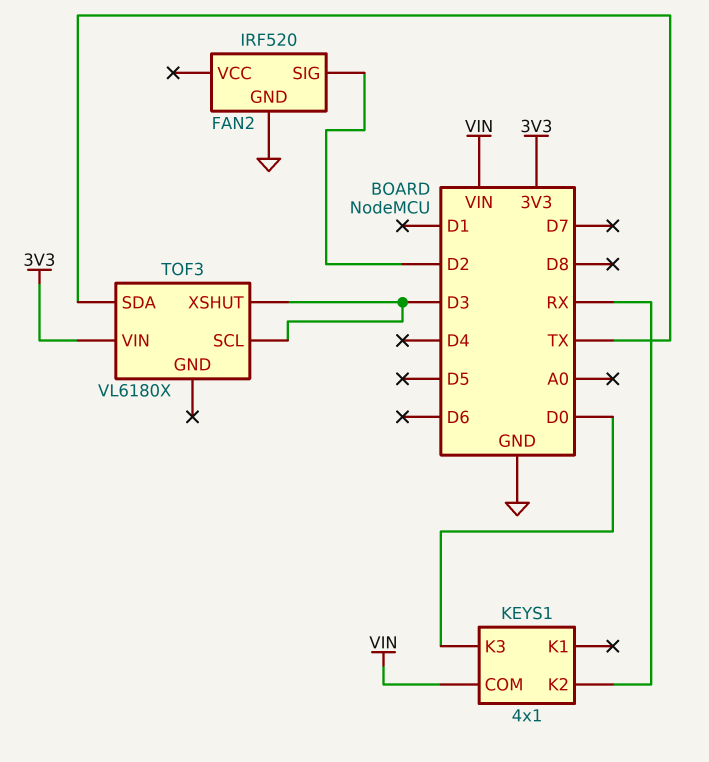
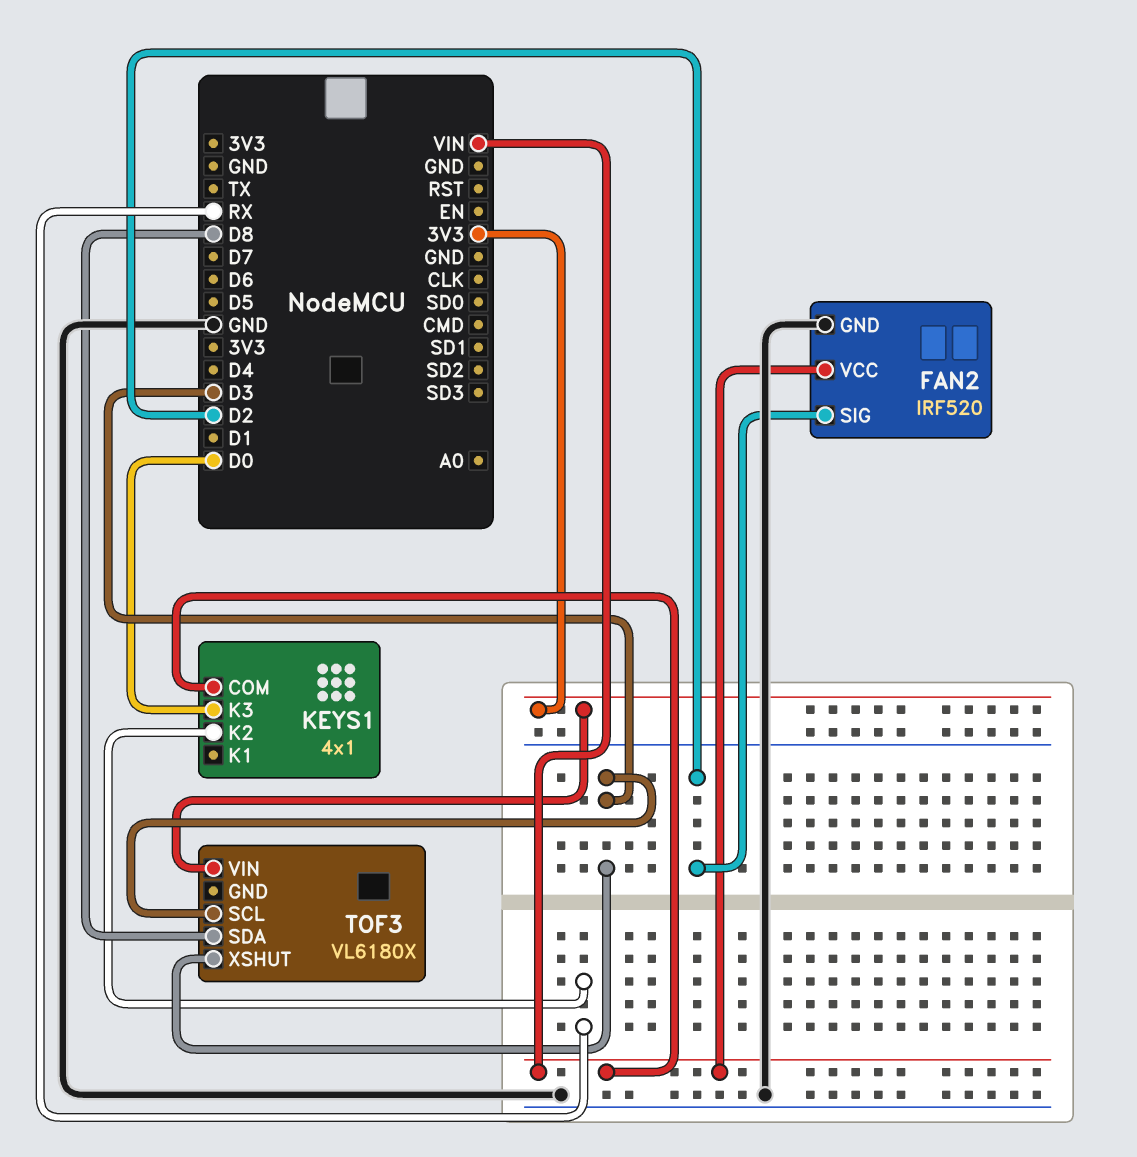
FAN2 pin VCC: none -> VIN
TOF3 pin SDA: TX -> D8

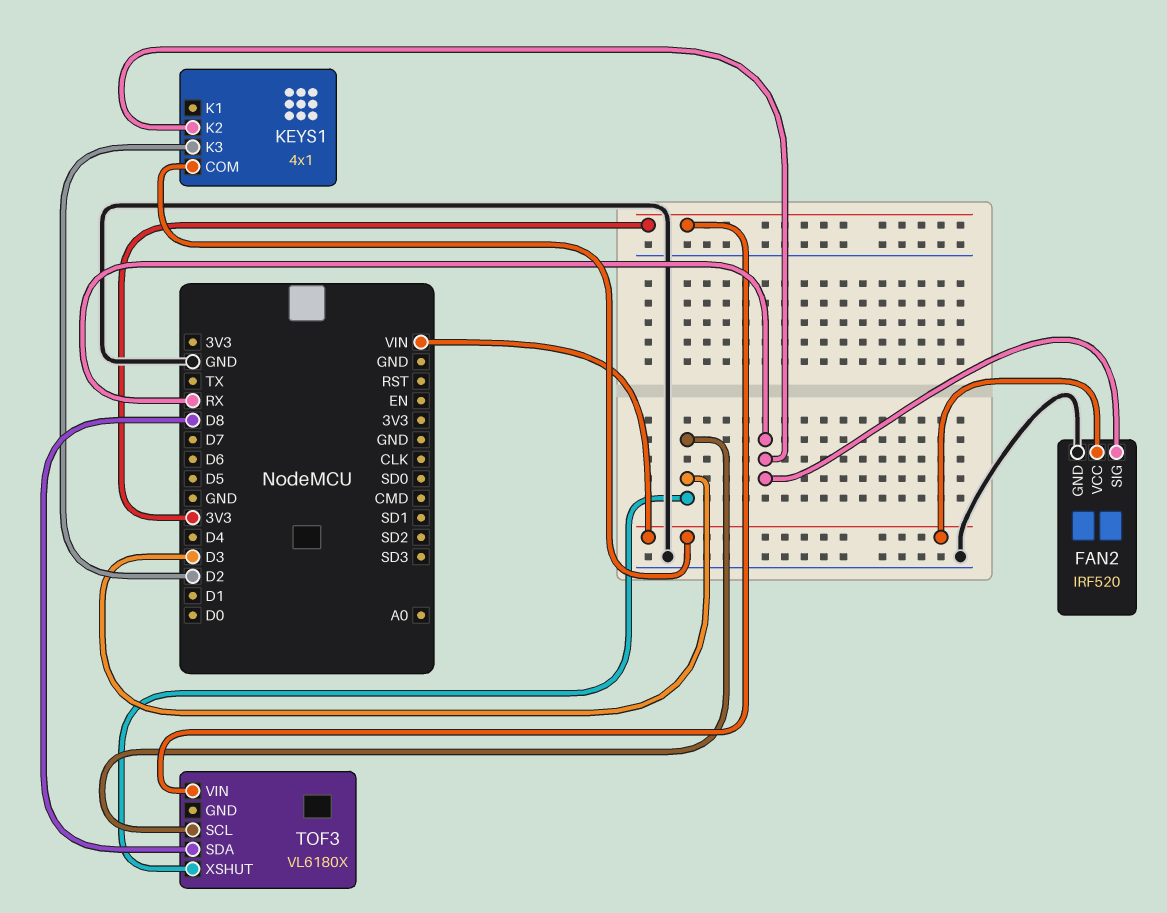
FAN2 pin SIG: D2 -> RX
KEYS1 pin K3: D0 -> D2

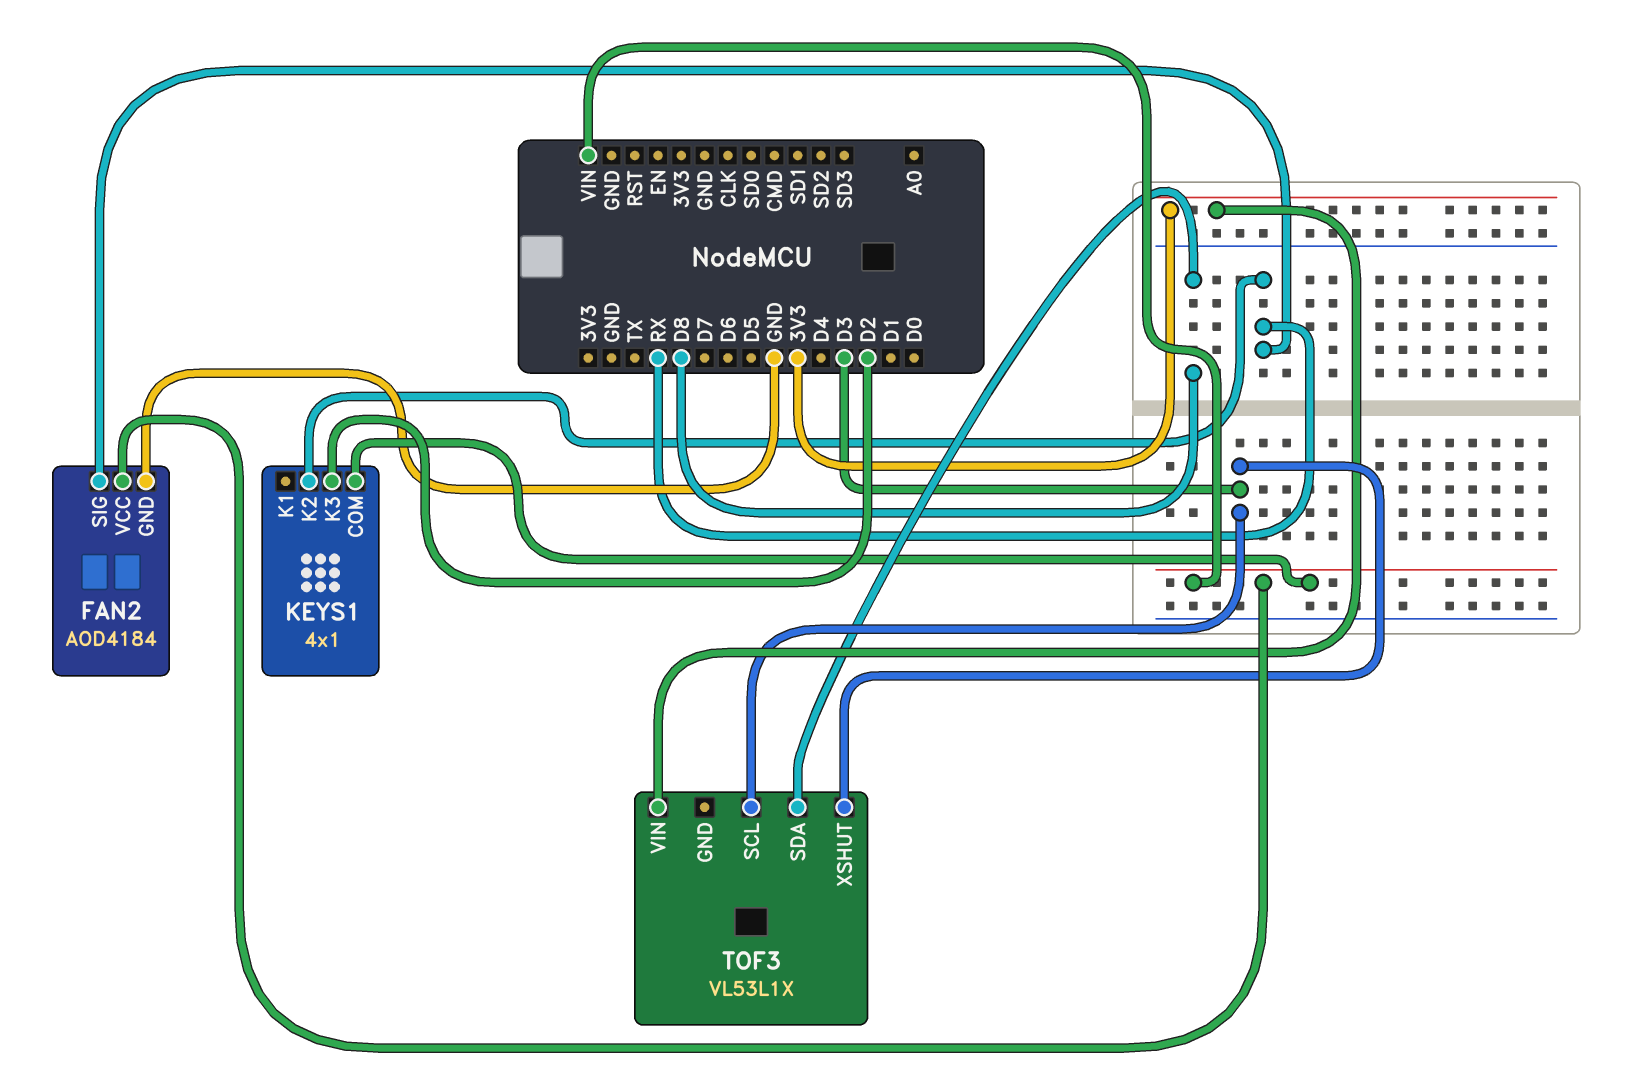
FAN2: IRF520 -> AOD4184
TOF3: VL6180X -> VL53L1X

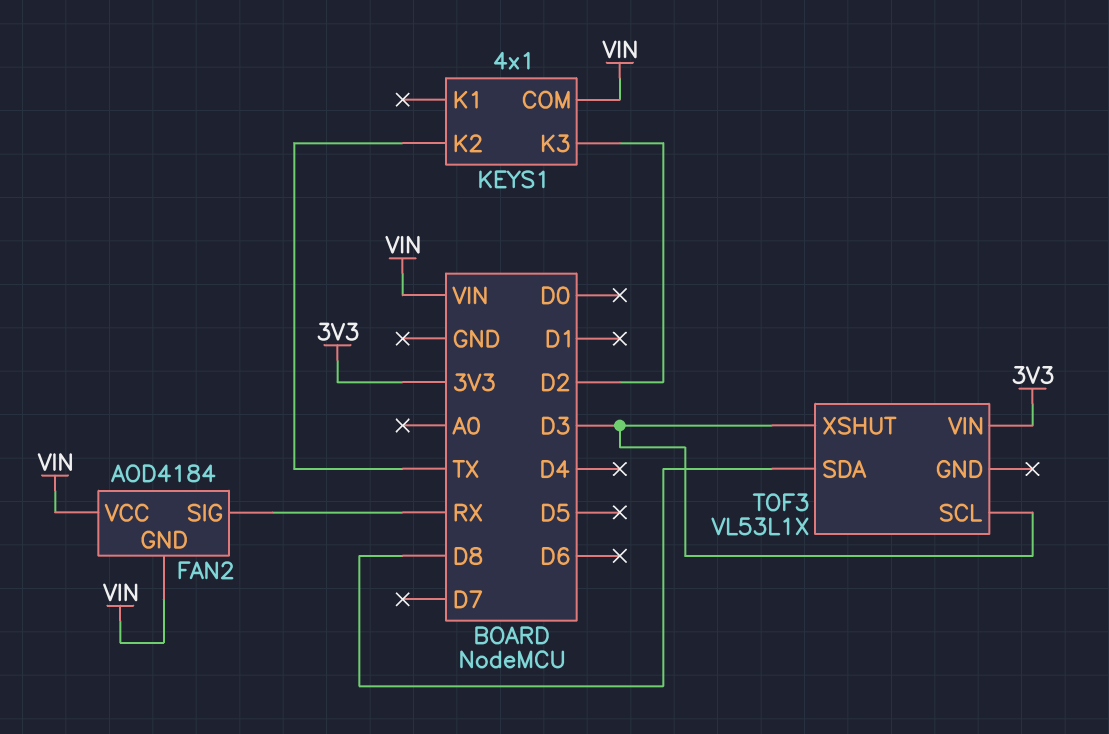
FAN2 pin GND: GND -> VIN
KEYS1 pin K2: RX -> TX

